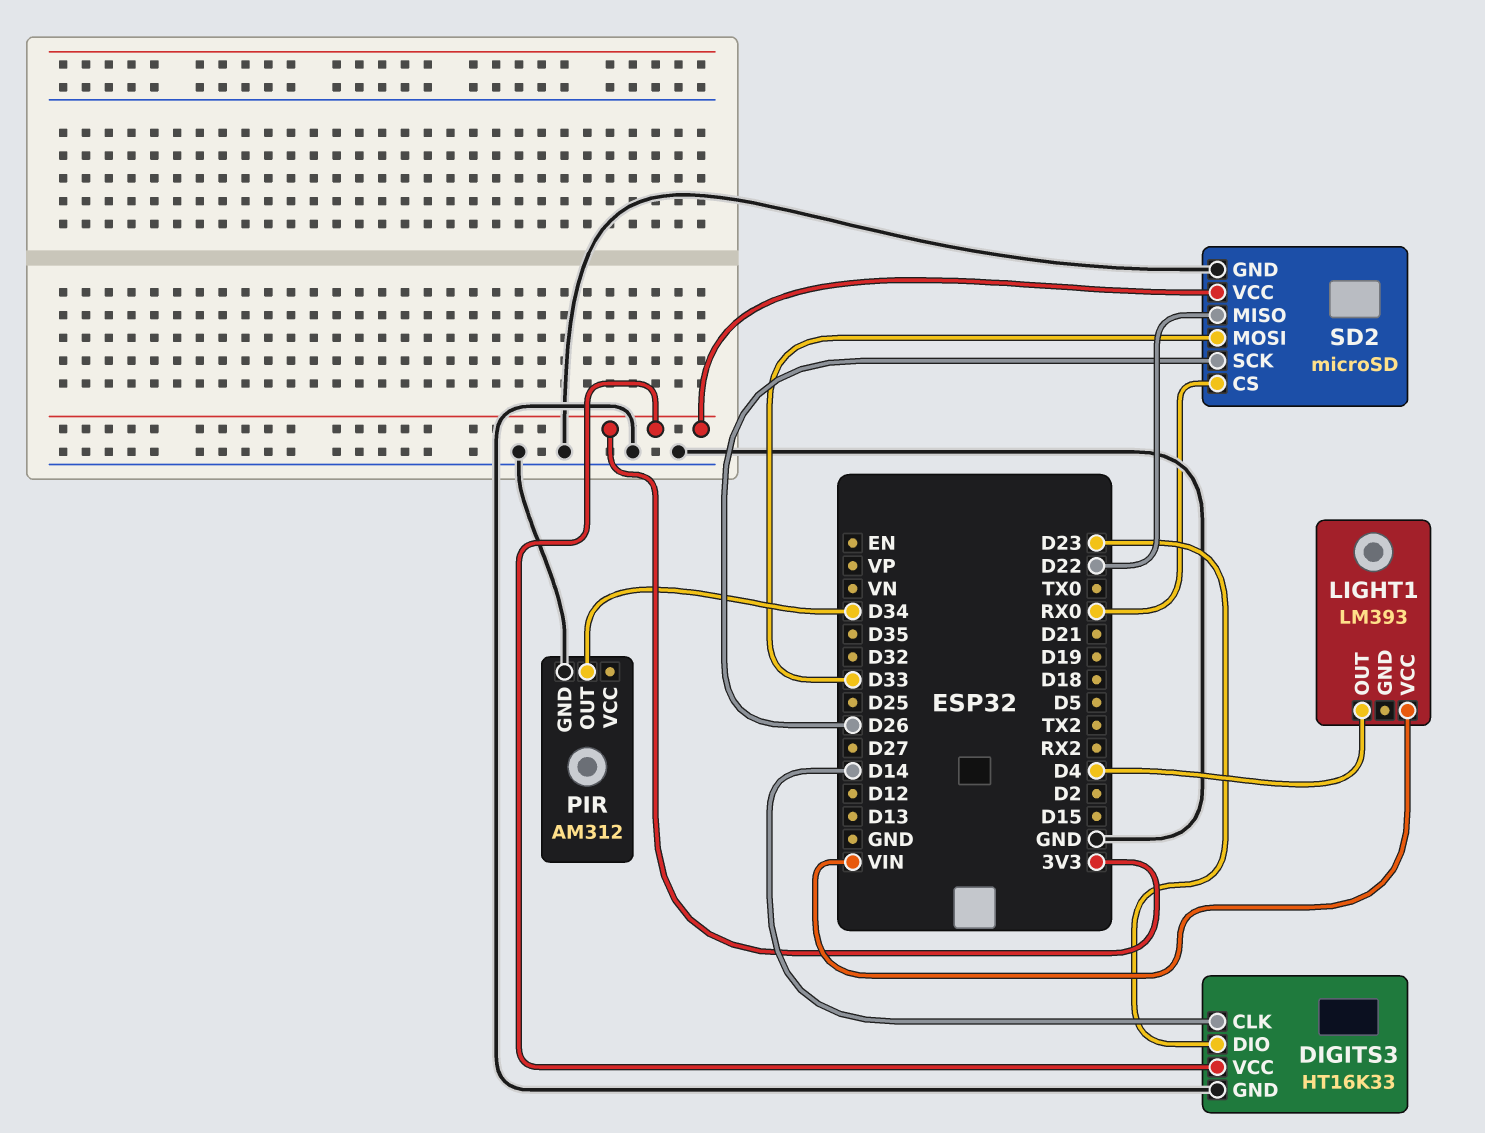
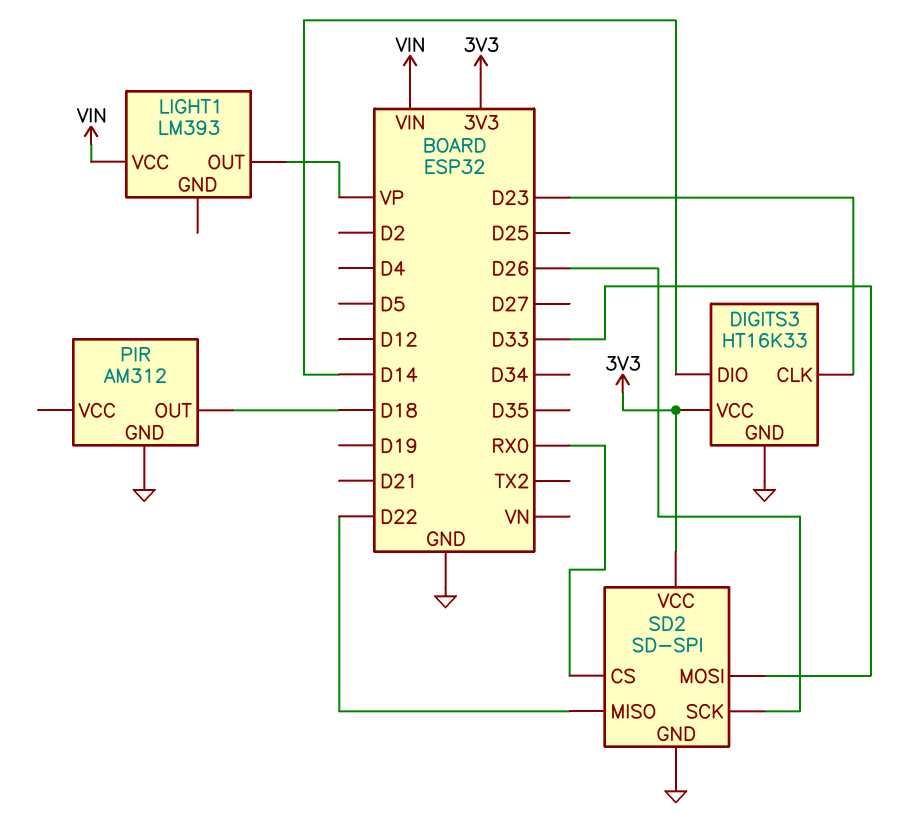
DIGITS3 pin CLK: D14 -> D23
DIGITS3 pin DIO: D23 -> D14
LIGHT1 pin OUT: D4 -> VP
PIR pin OUT: D34 -> D18
SD2: microSD -> SD-SPI

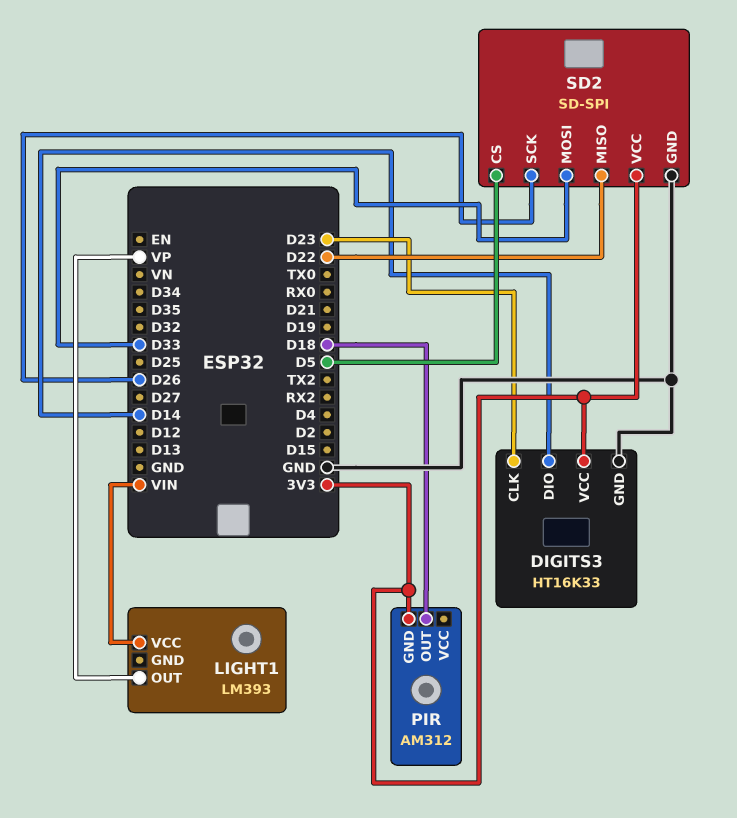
PIR pin GND: GND -> 3V3
SD2 pin CS: RX0 -> D5

